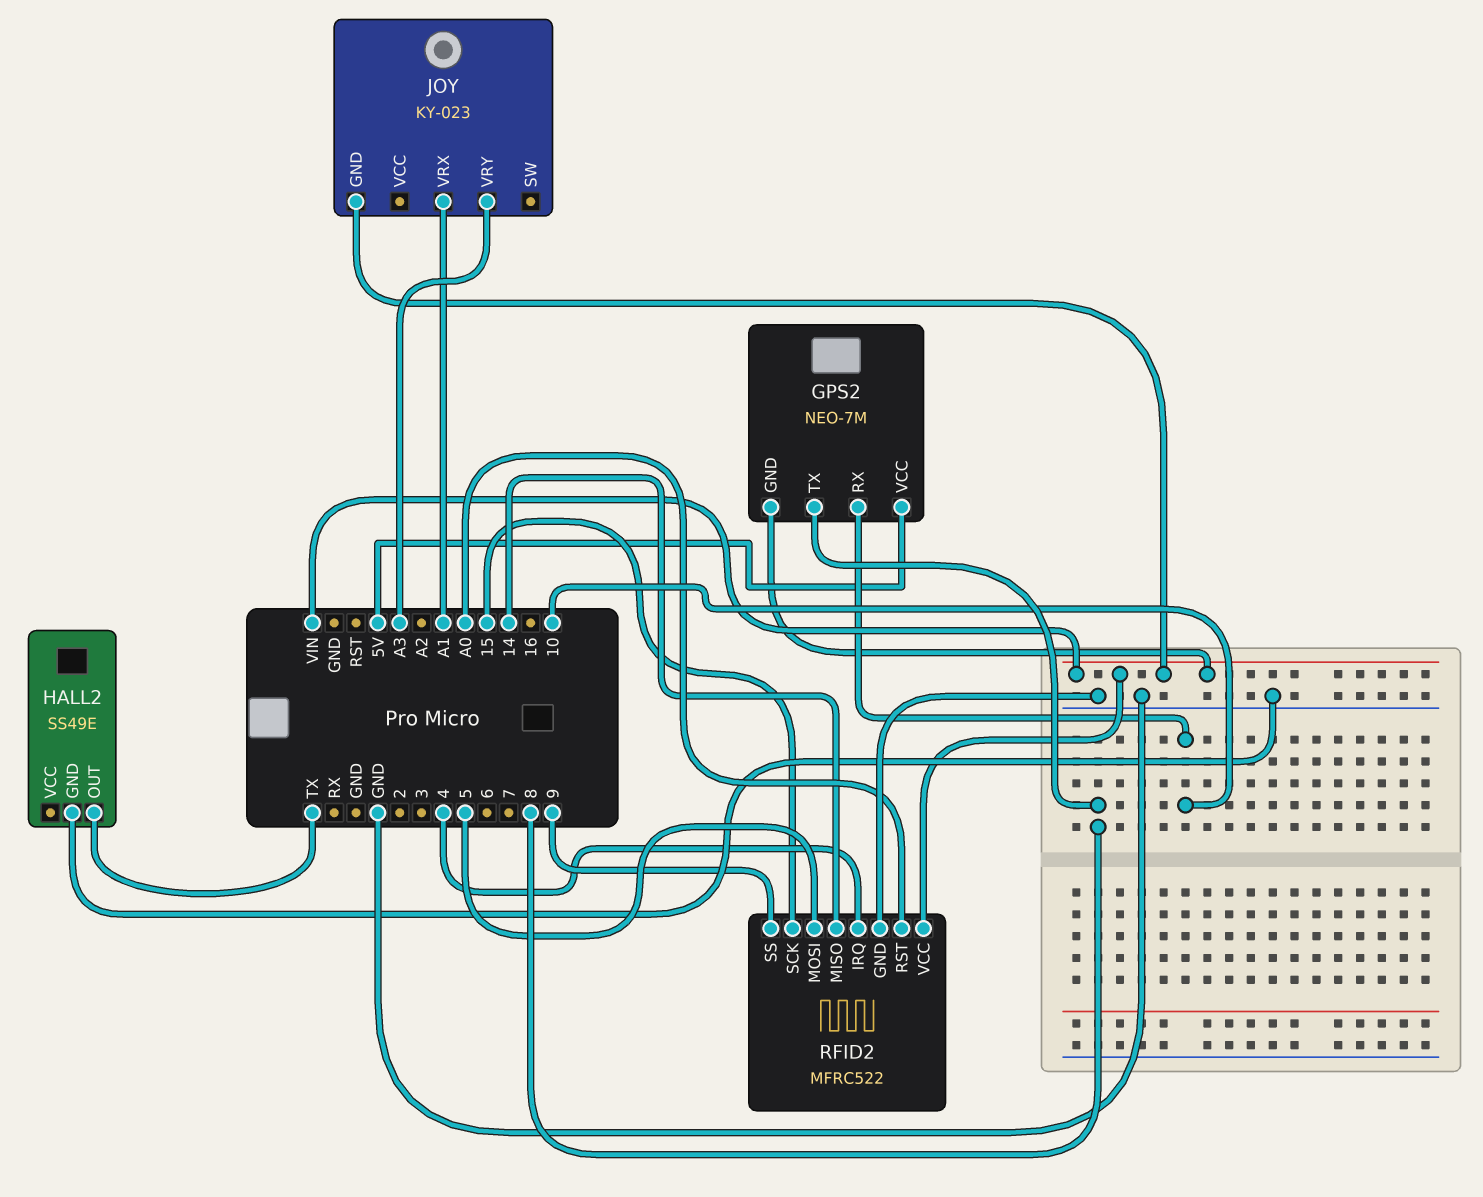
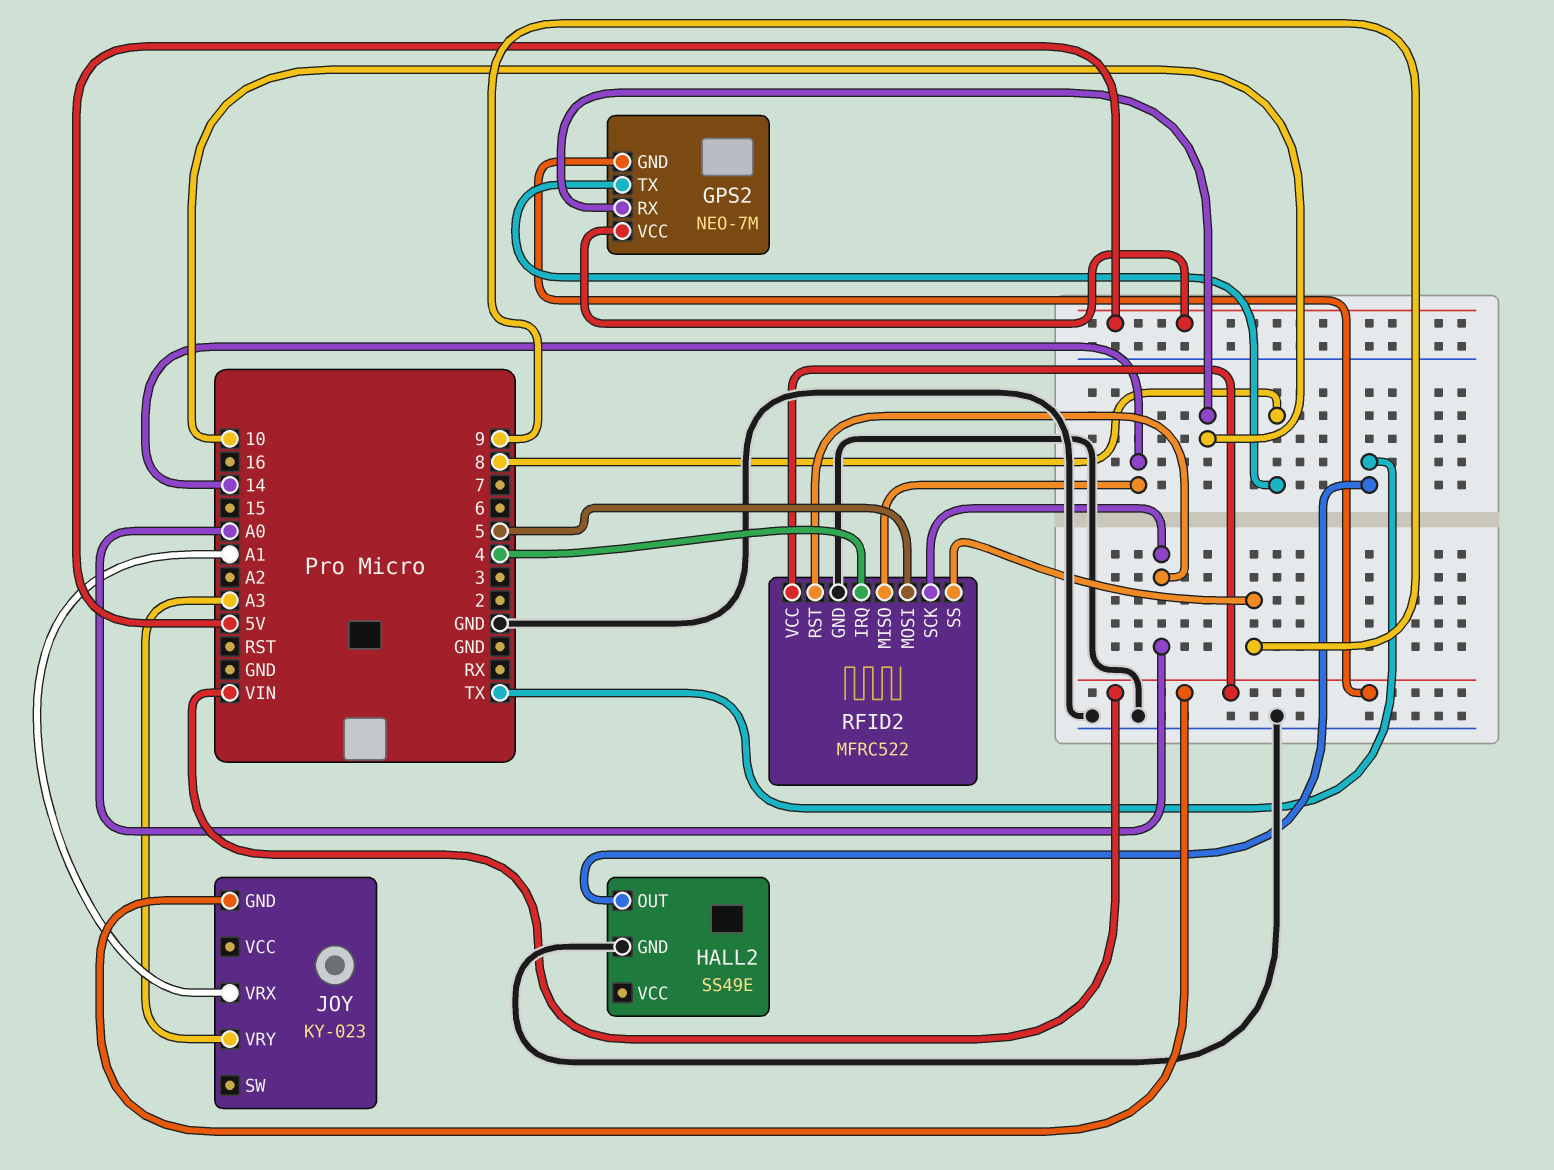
RFID2 pin SCK: 15 -> A0

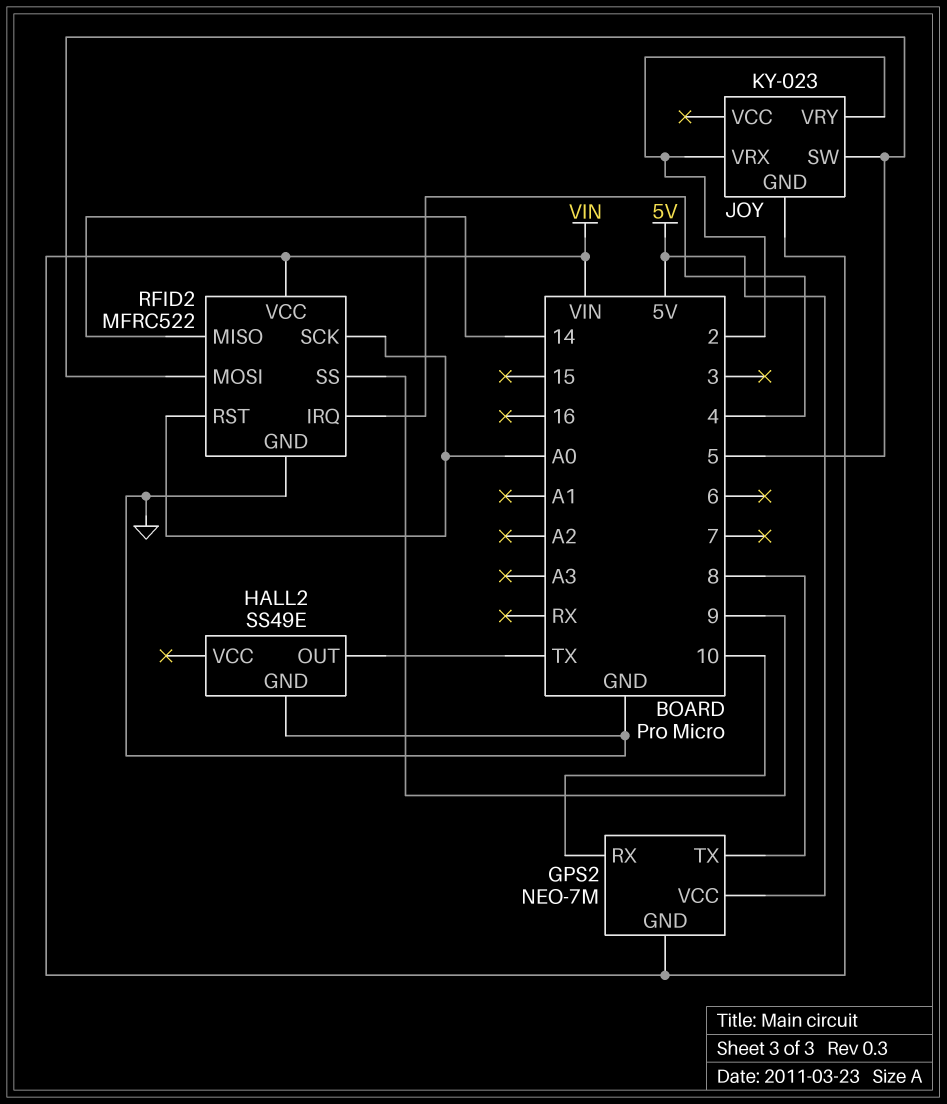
JOY pin SW: none -> 5
JOY pin VRX: A1 -> 2
JOY pin VRY: A3 -> 2

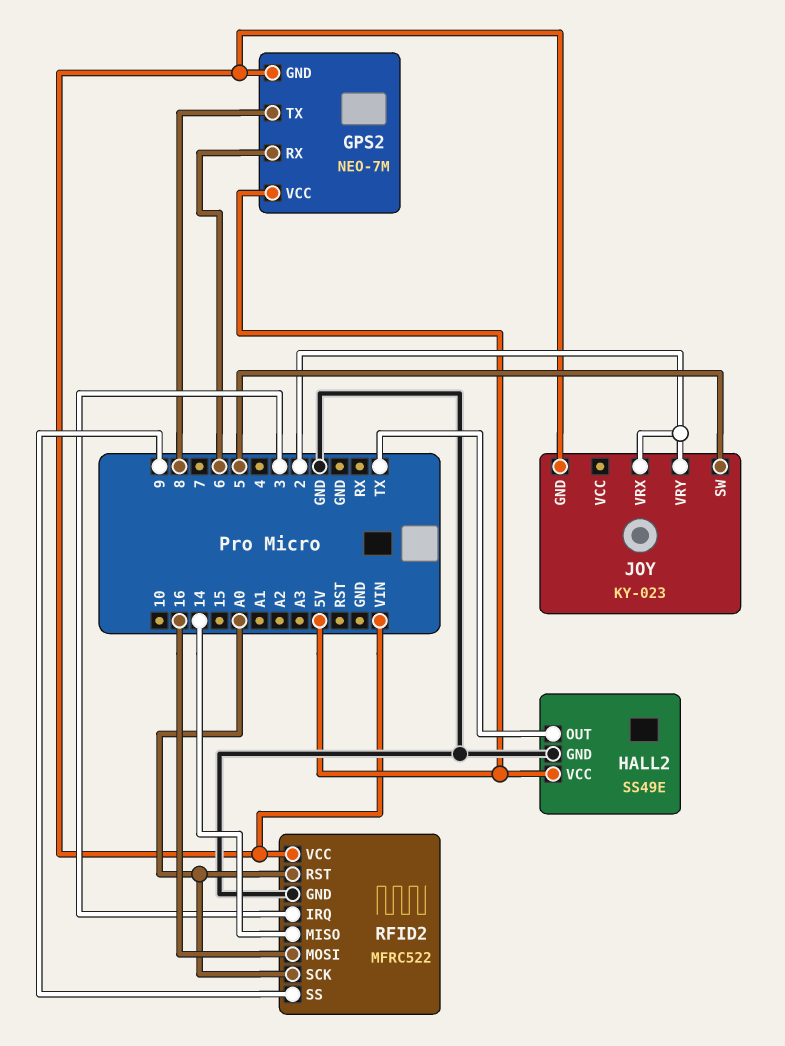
GPS2 pin RX: 10 -> 6
HALL2 pin VCC: none -> 5V
RFID2 pin IRQ: 4 -> 3
RFID2 pin MOSI: 5 -> 16

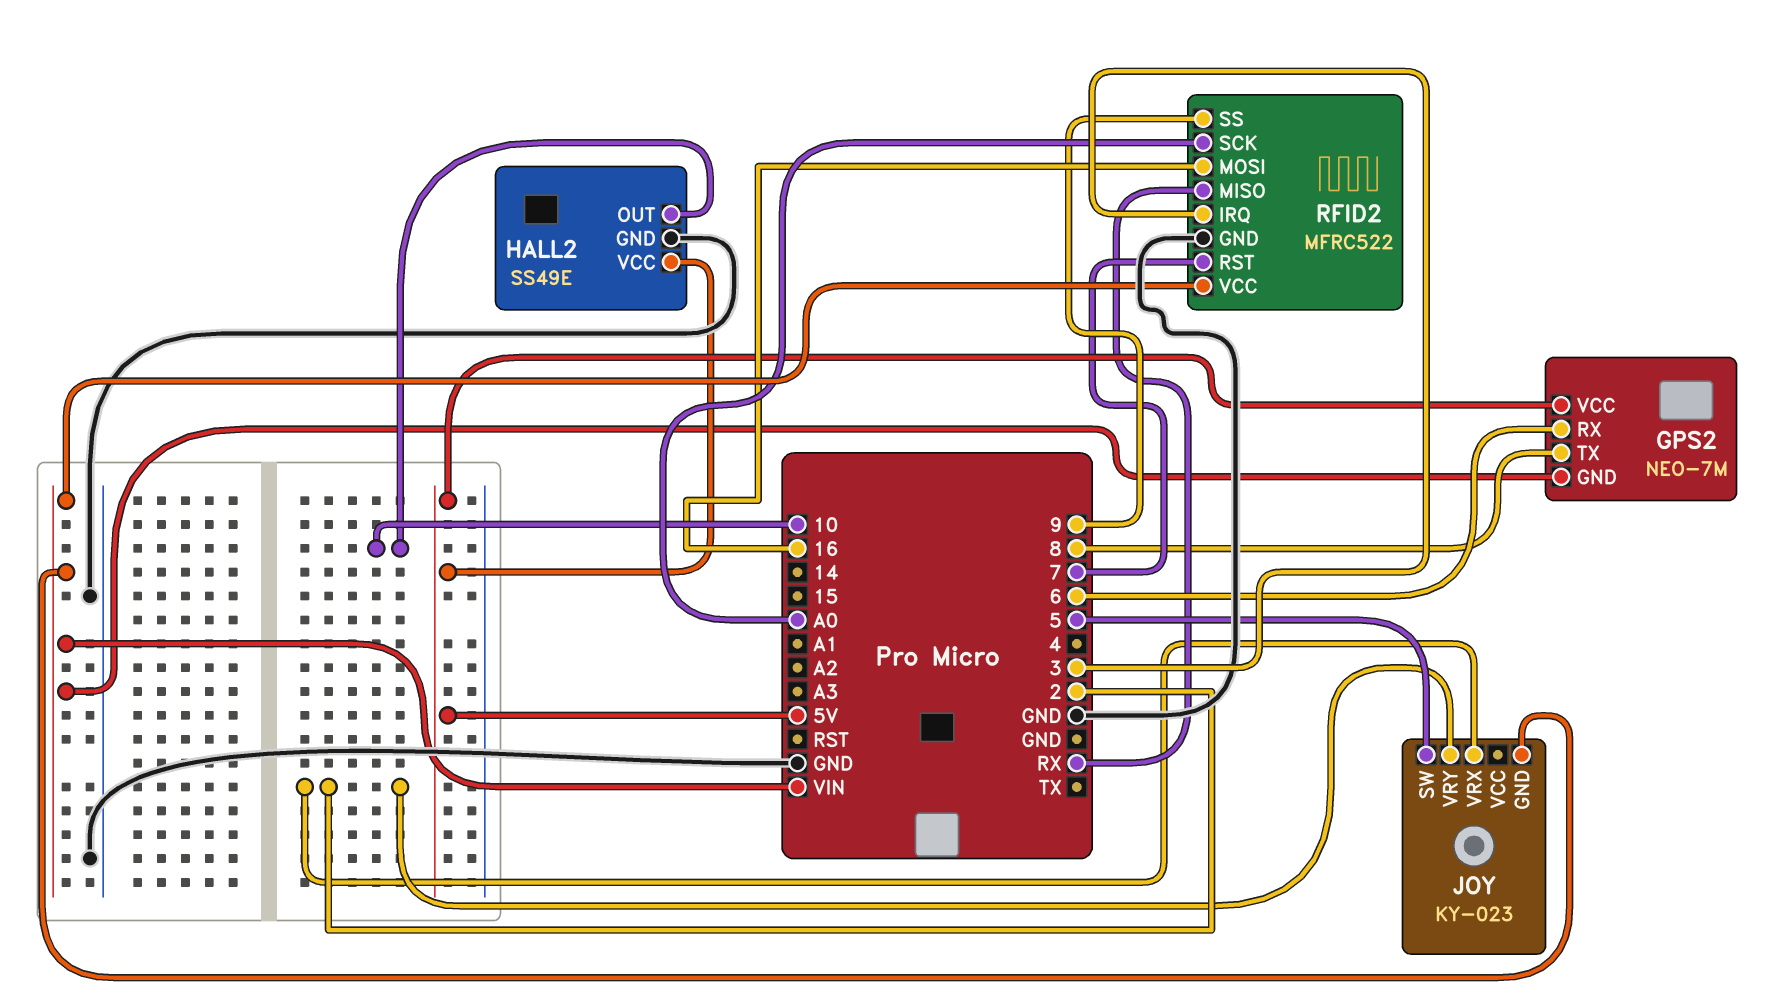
HALL2 pin OUT: TX -> 10
RFID2 pin MISO: 14 -> RX
RFID2 pin RST: A0 -> 7

